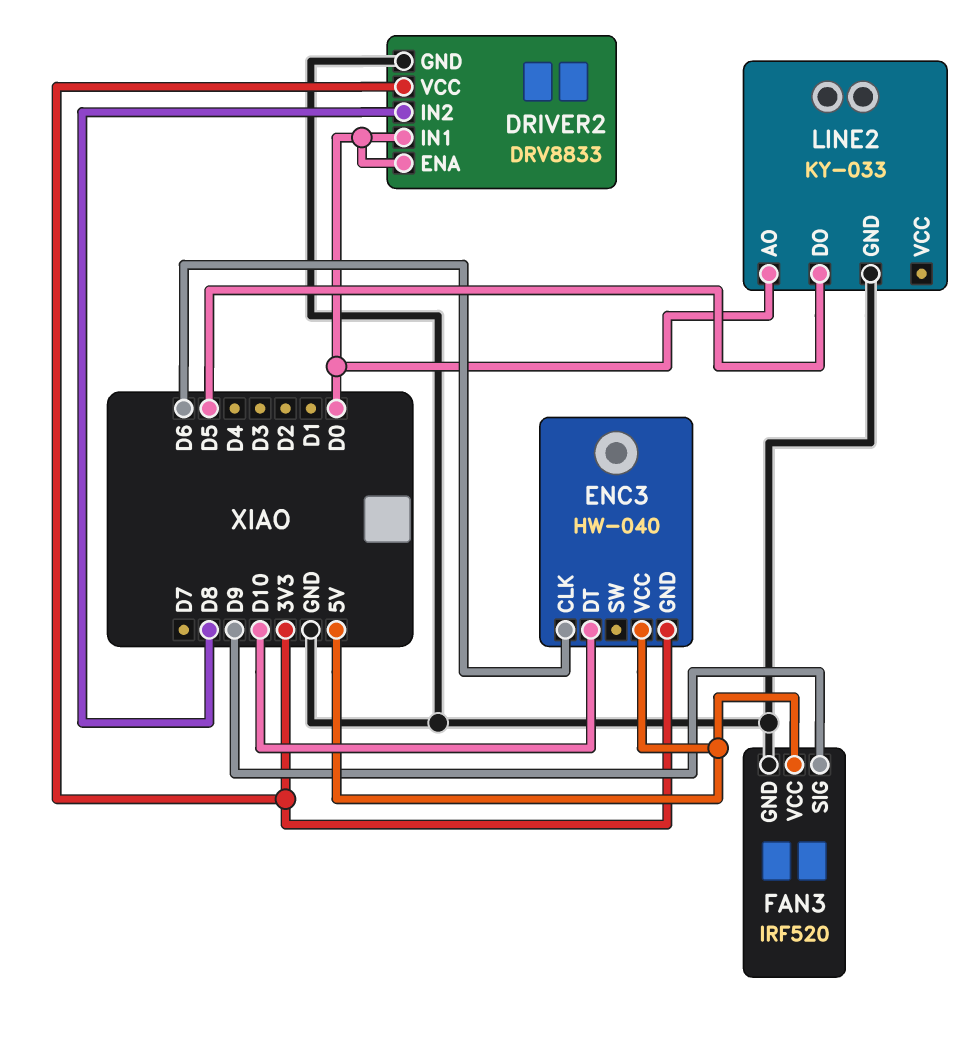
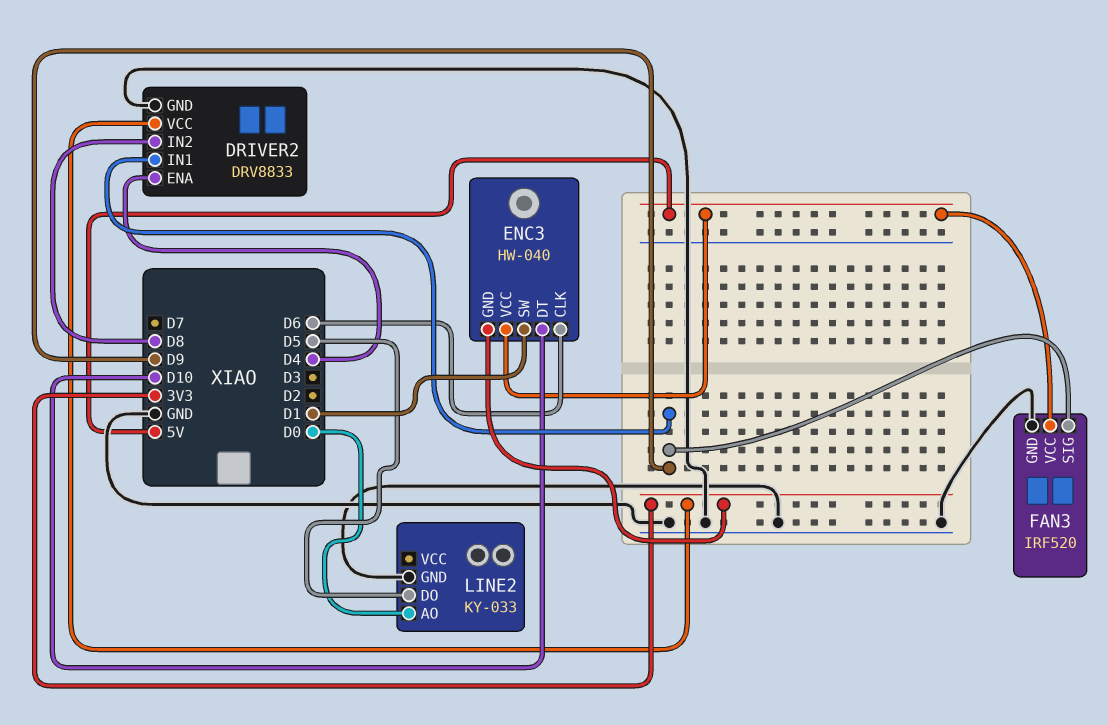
DRIVER2 pin ENA: D0 -> D4
DRIVER2 pin IN1: D0 -> D9
ENC3 pin SW: none -> D1

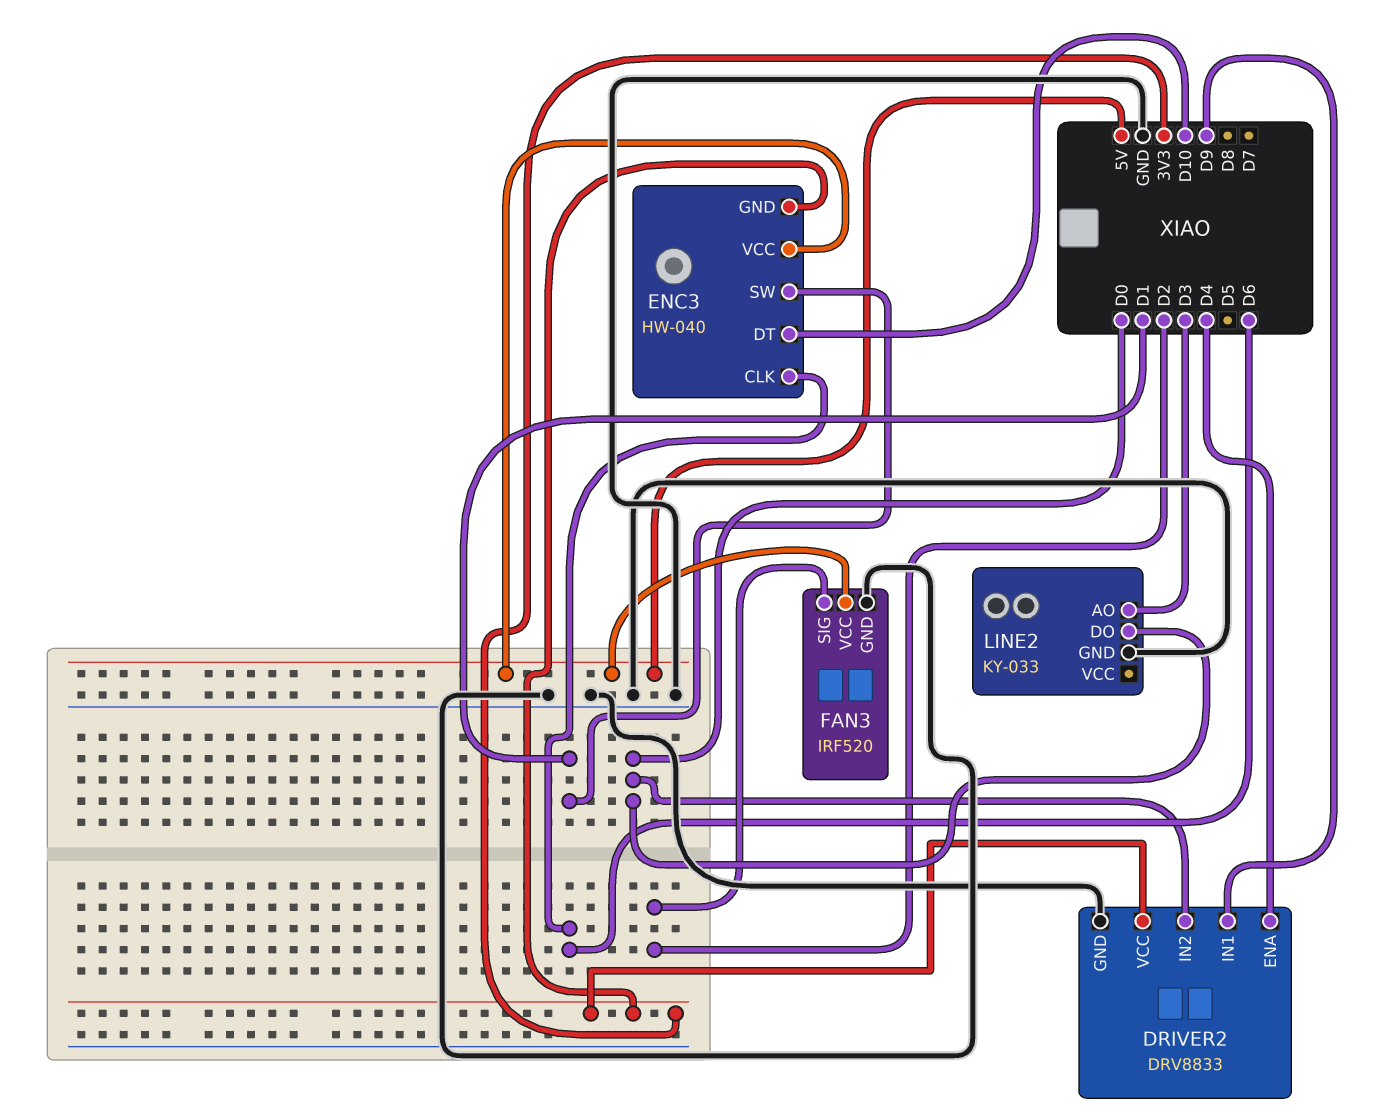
DRIVER2 pin IN2: D8 -> D0
FAN3 pin SIG: D9 -> D2
LINE2 pin AO: D0 -> D3
LINE2 pin DO: D5 -> D0

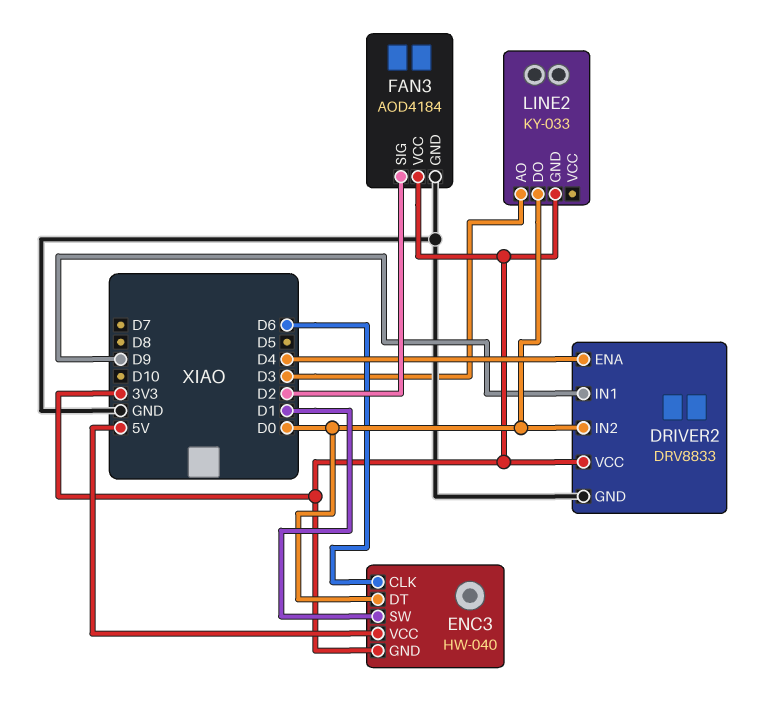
ENC3 pin DT: D10 -> D0
FAN3: IRF520 -> AOD4184
FAN3 pin VCC: 5V -> 3V3
LINE2 pin GND: GND -> 3V3

